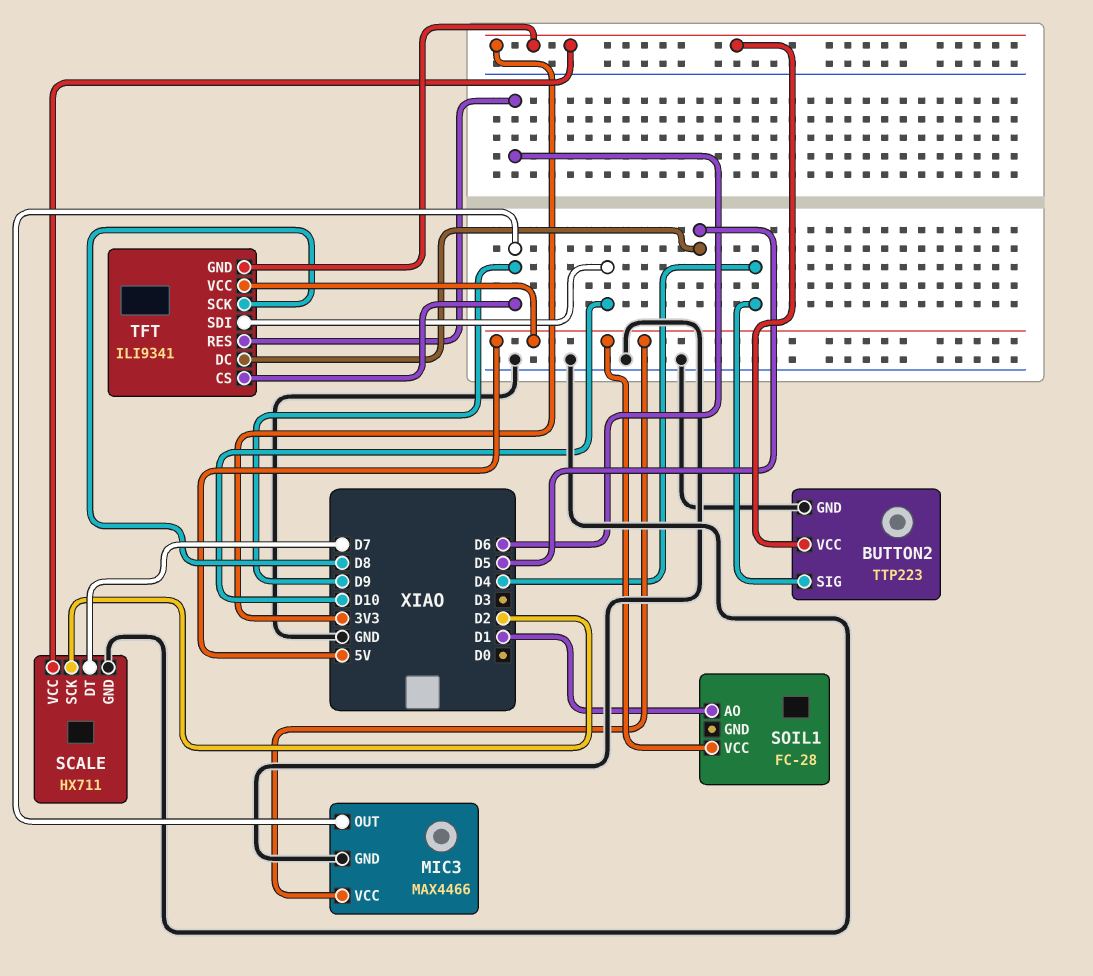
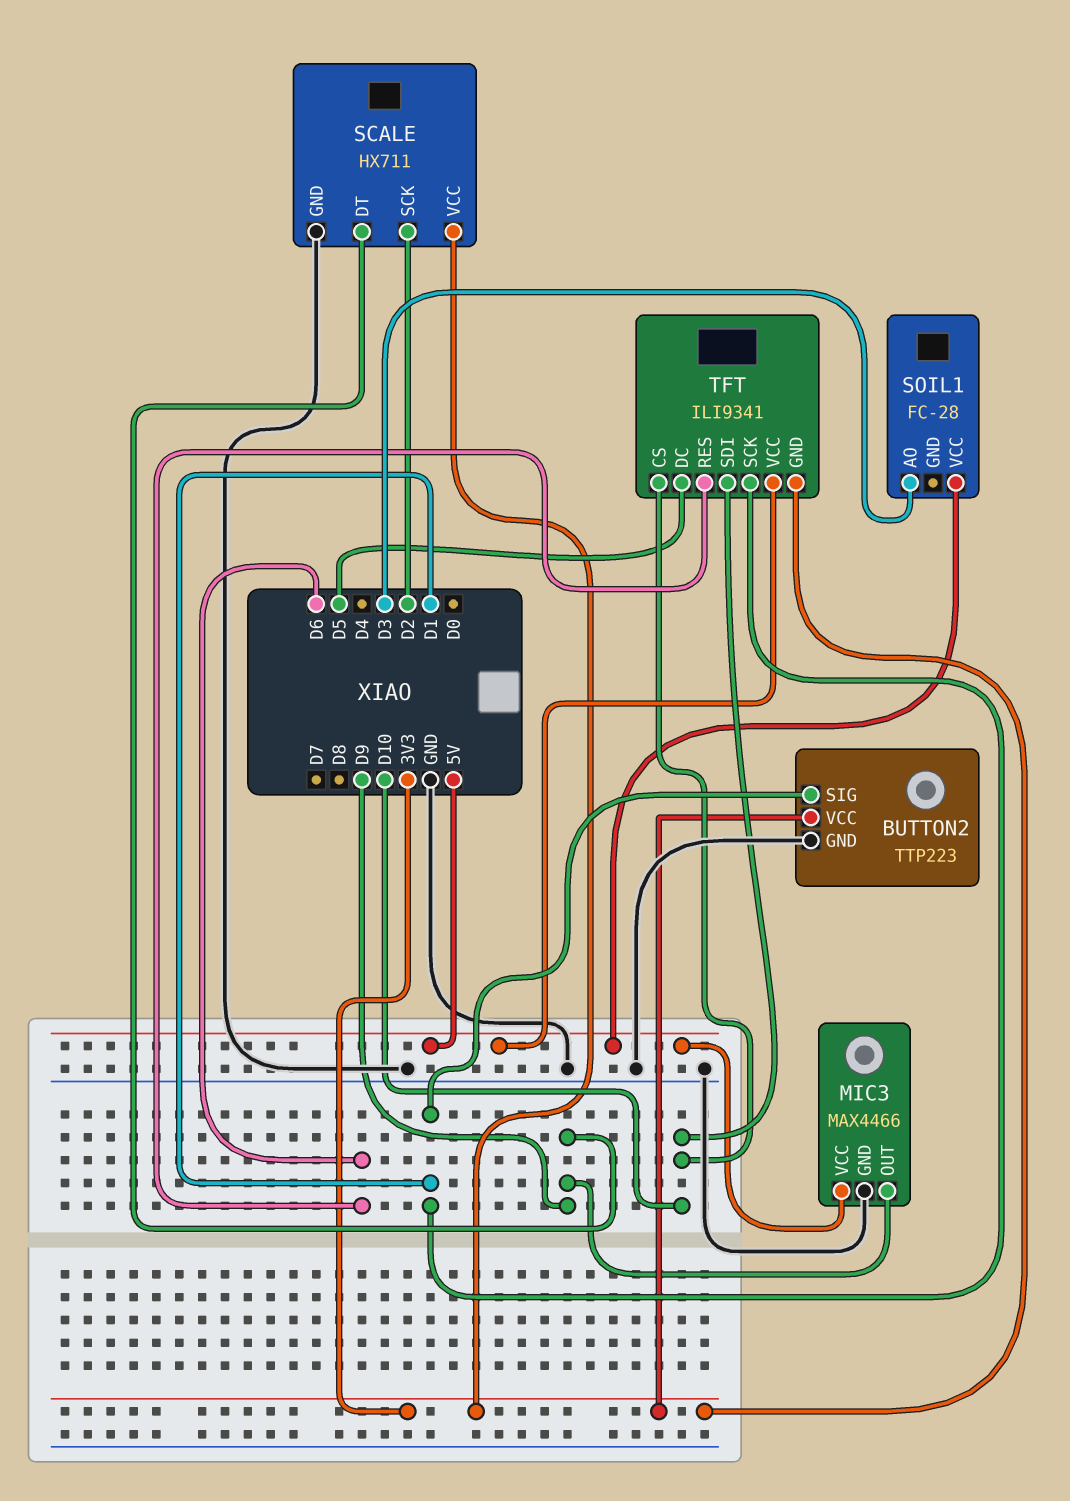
BUTTON2 pin SIG: D4 -> D1
SCALE pin DT: D7 -> D9
SOIL1 pin AO: D1 -> D3
TFT pin CS: D9 -> D10
TFT pin SCK: D8 -> D1

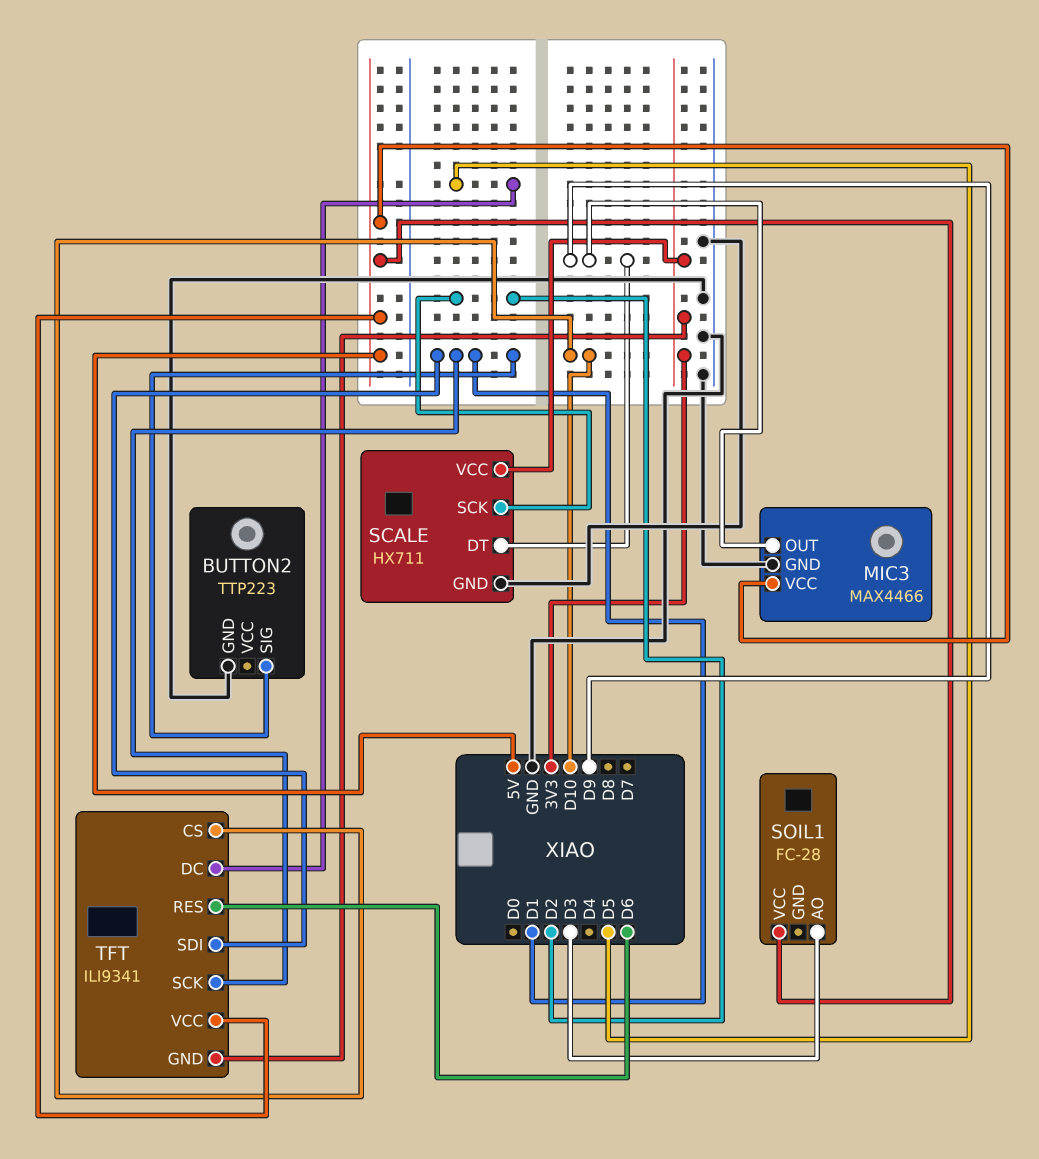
BUTTON2 pin VCC: 3V3 -> none
TFT pin SDI: D10 -> D1

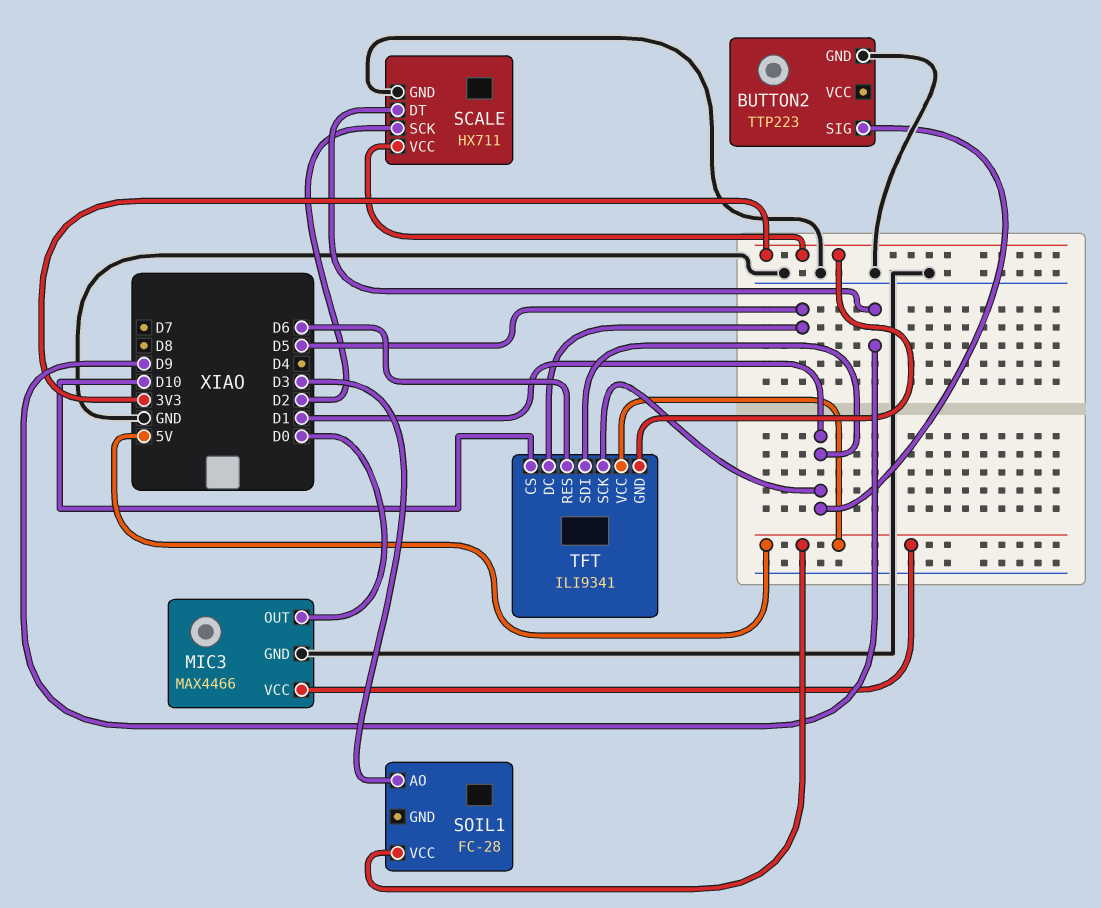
MIC3 pin OUT: D9 -> D0

